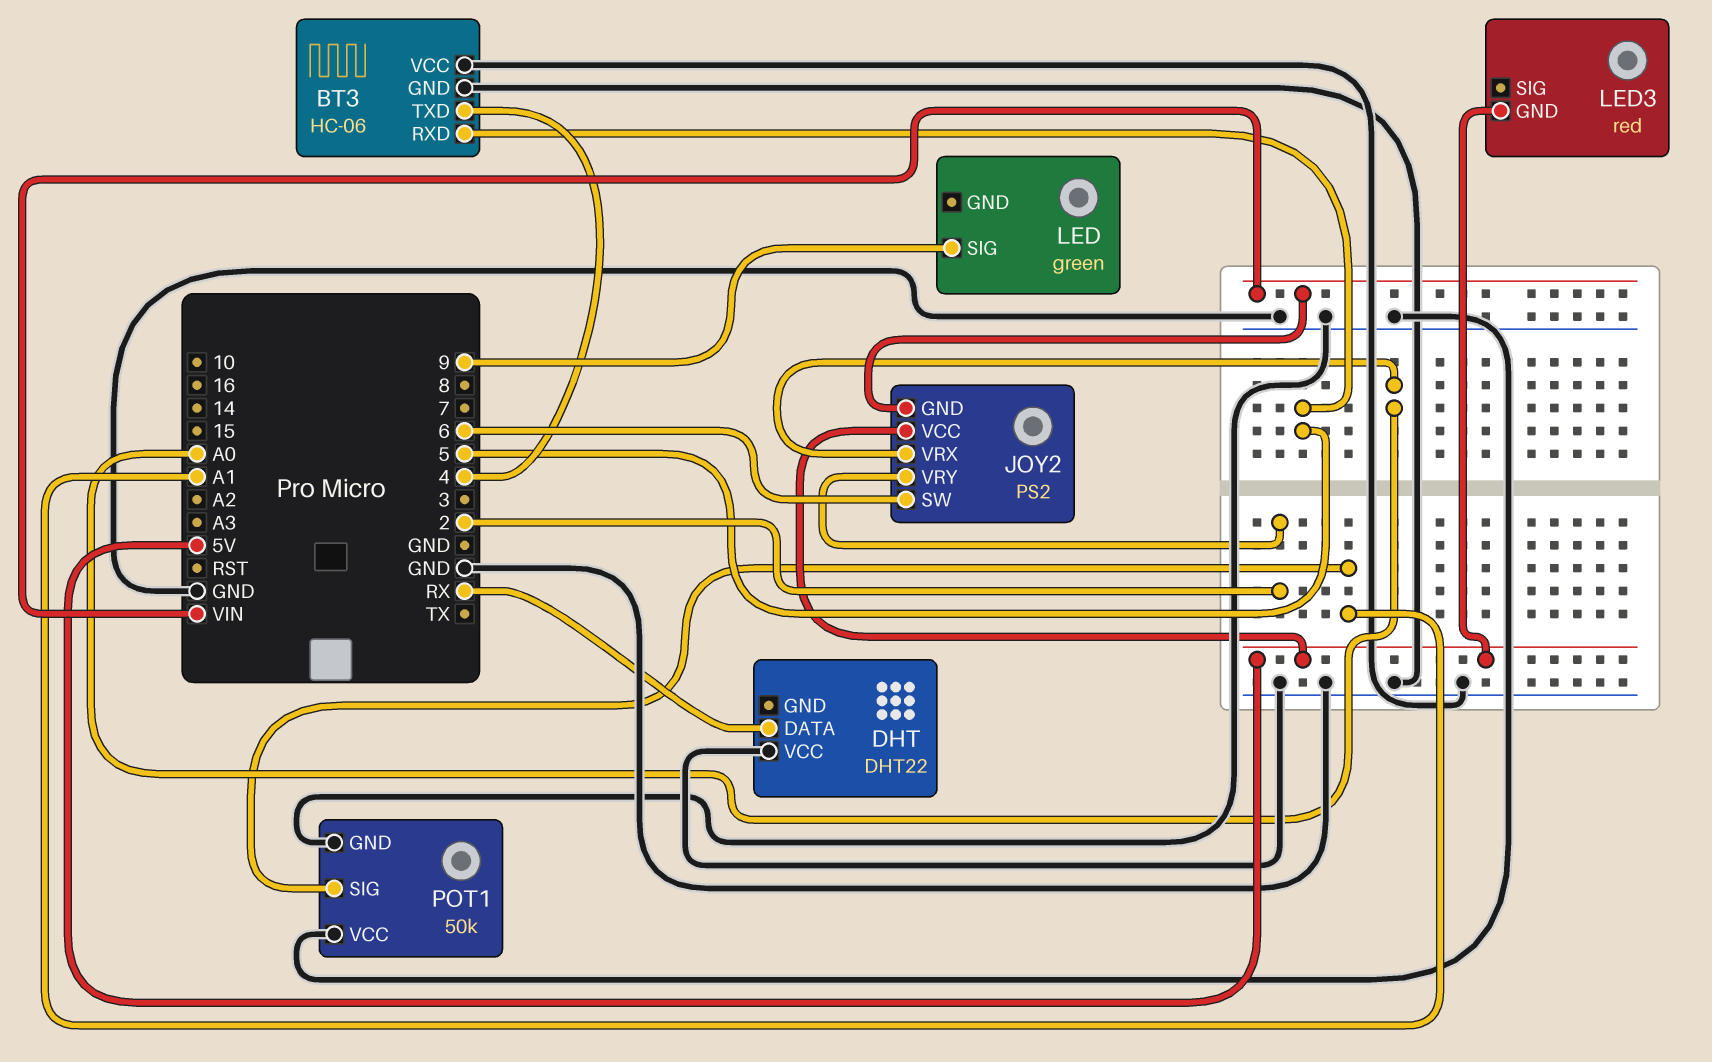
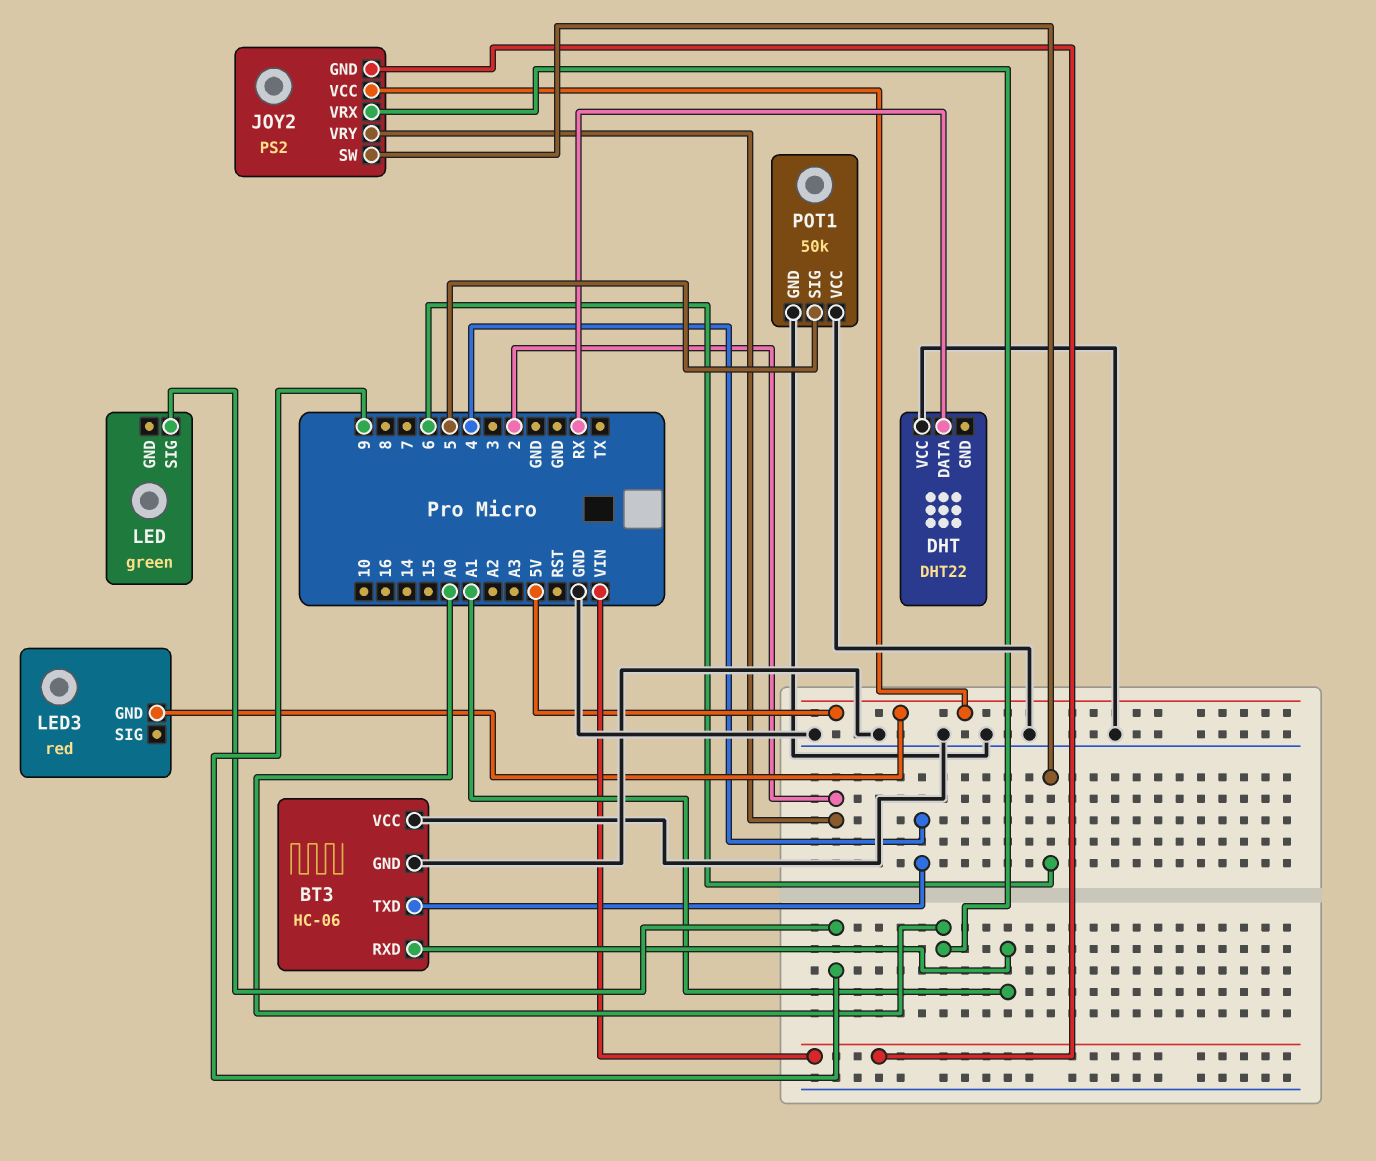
BT3 pin RXD: 5 -> A1
POT1 pin SIG: A1 -> 5

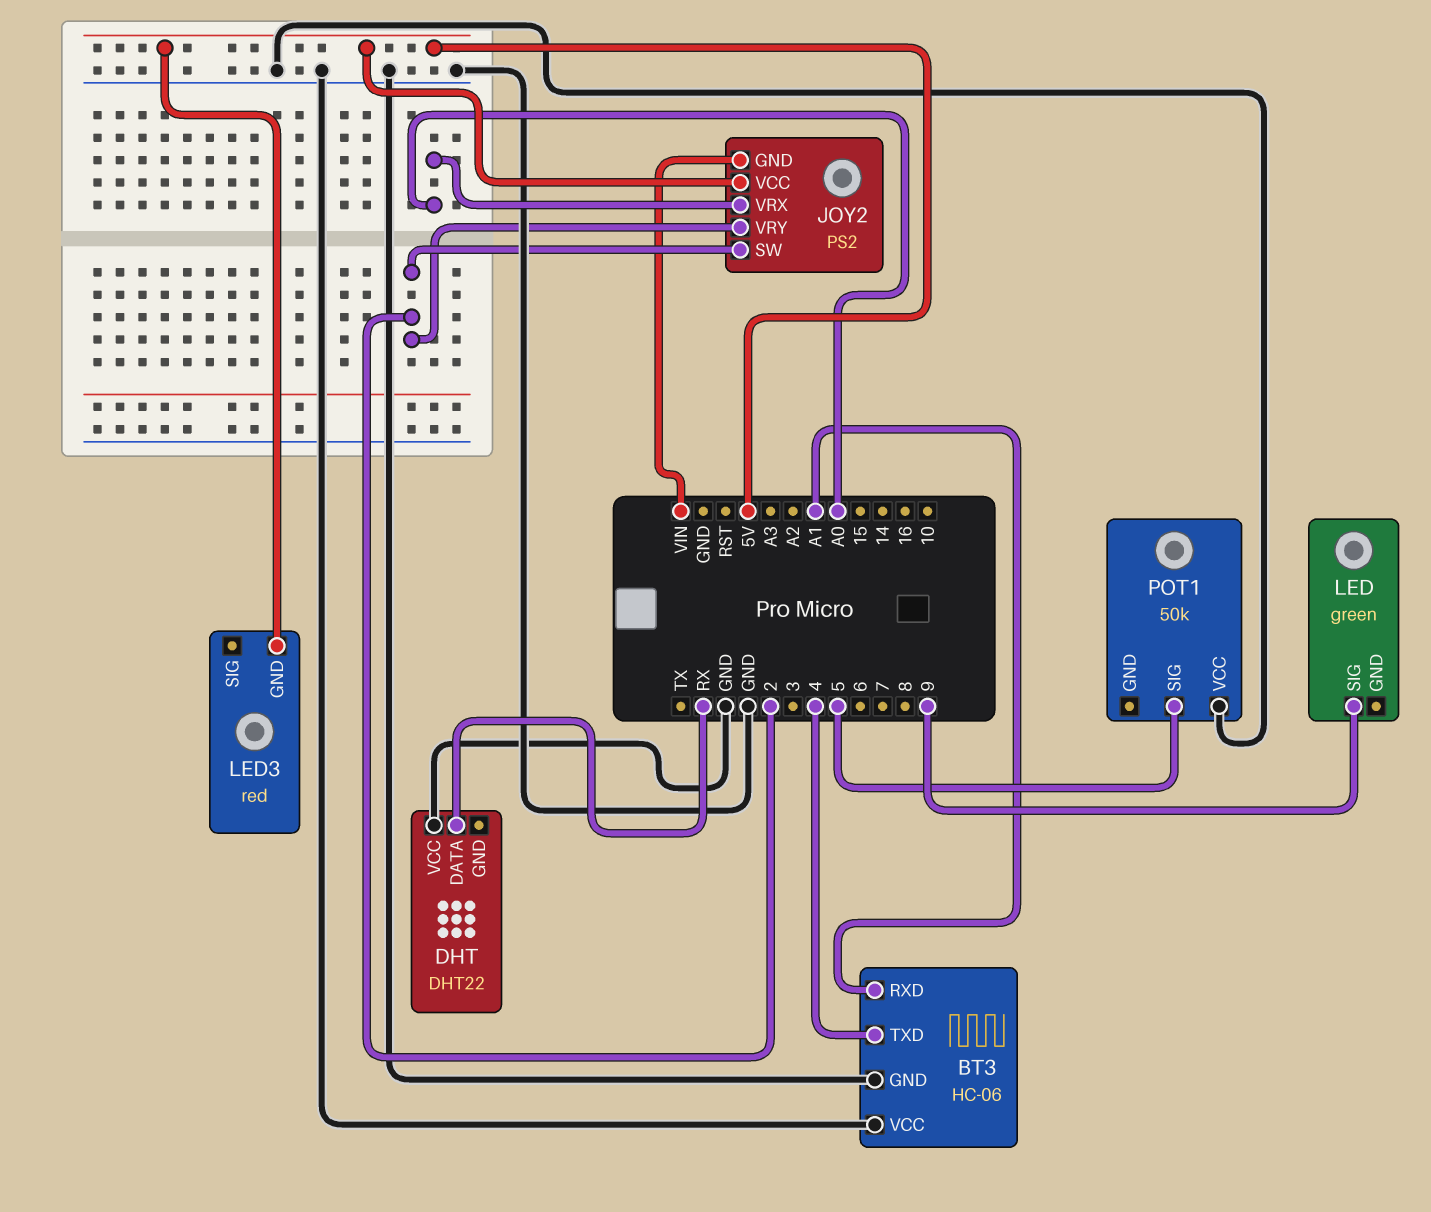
JOY2 pin SW: 6 -> 2
POT1 pin GND: GND -> none

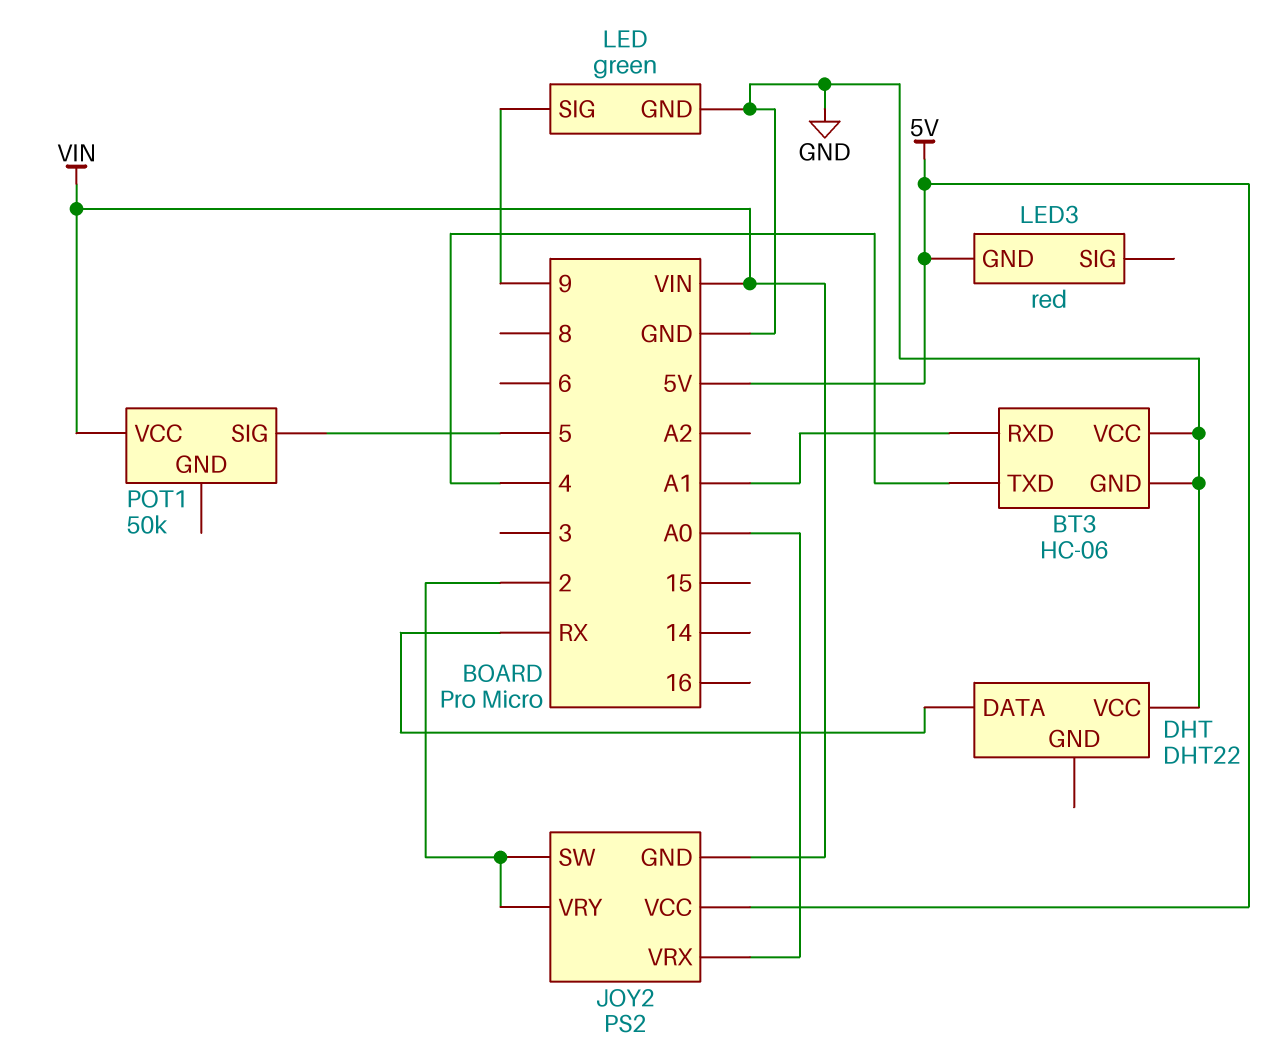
LED pin GND: none -> GND
POT1 pin VCC: GND -> VIN

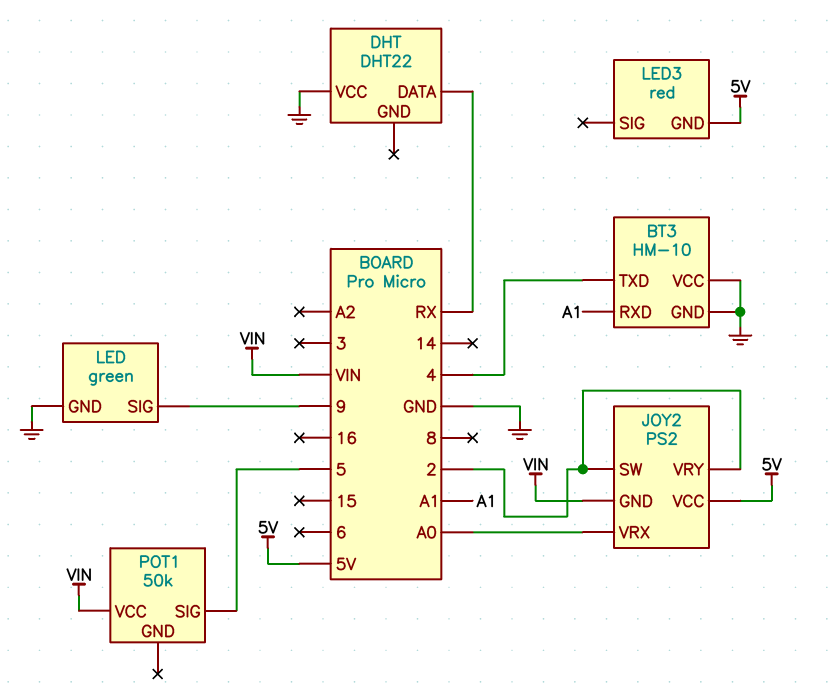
BT3: HC-06 -> HM-10

